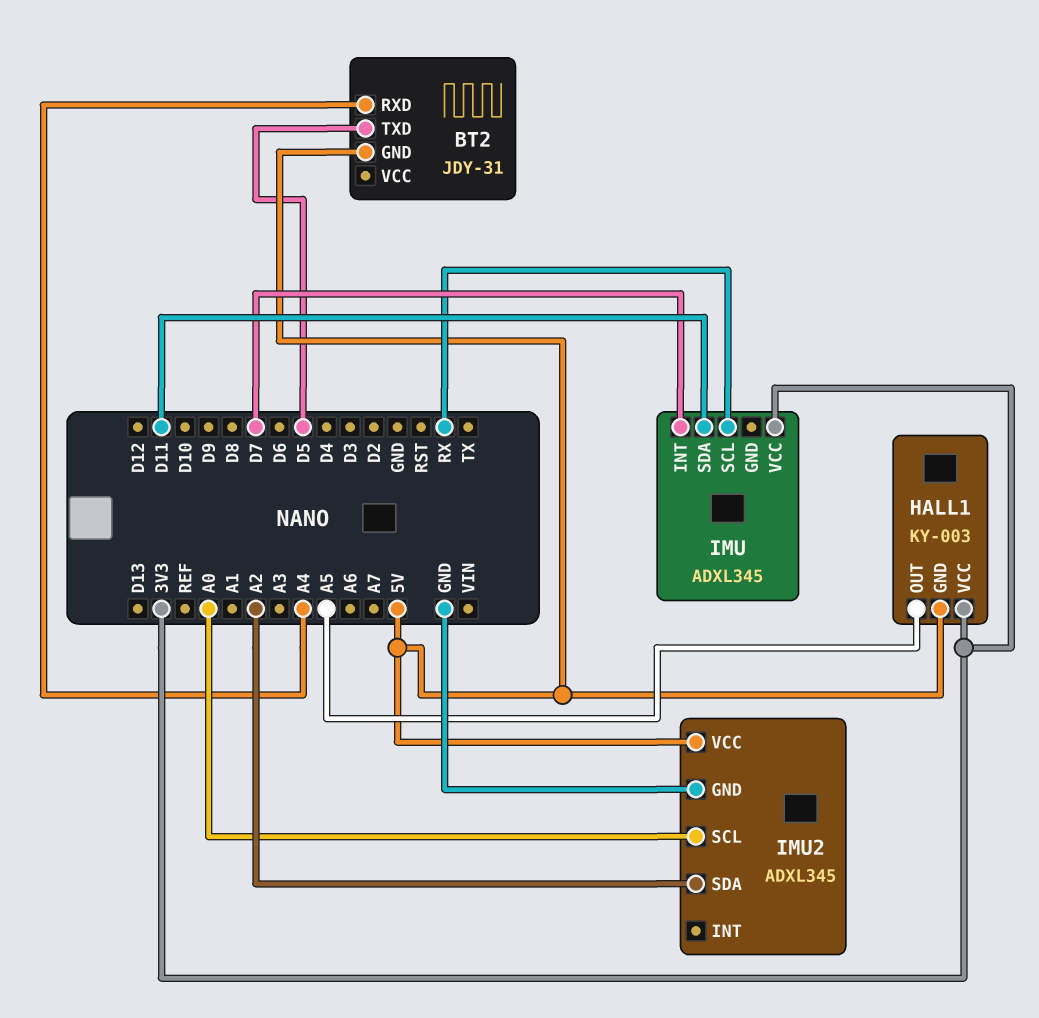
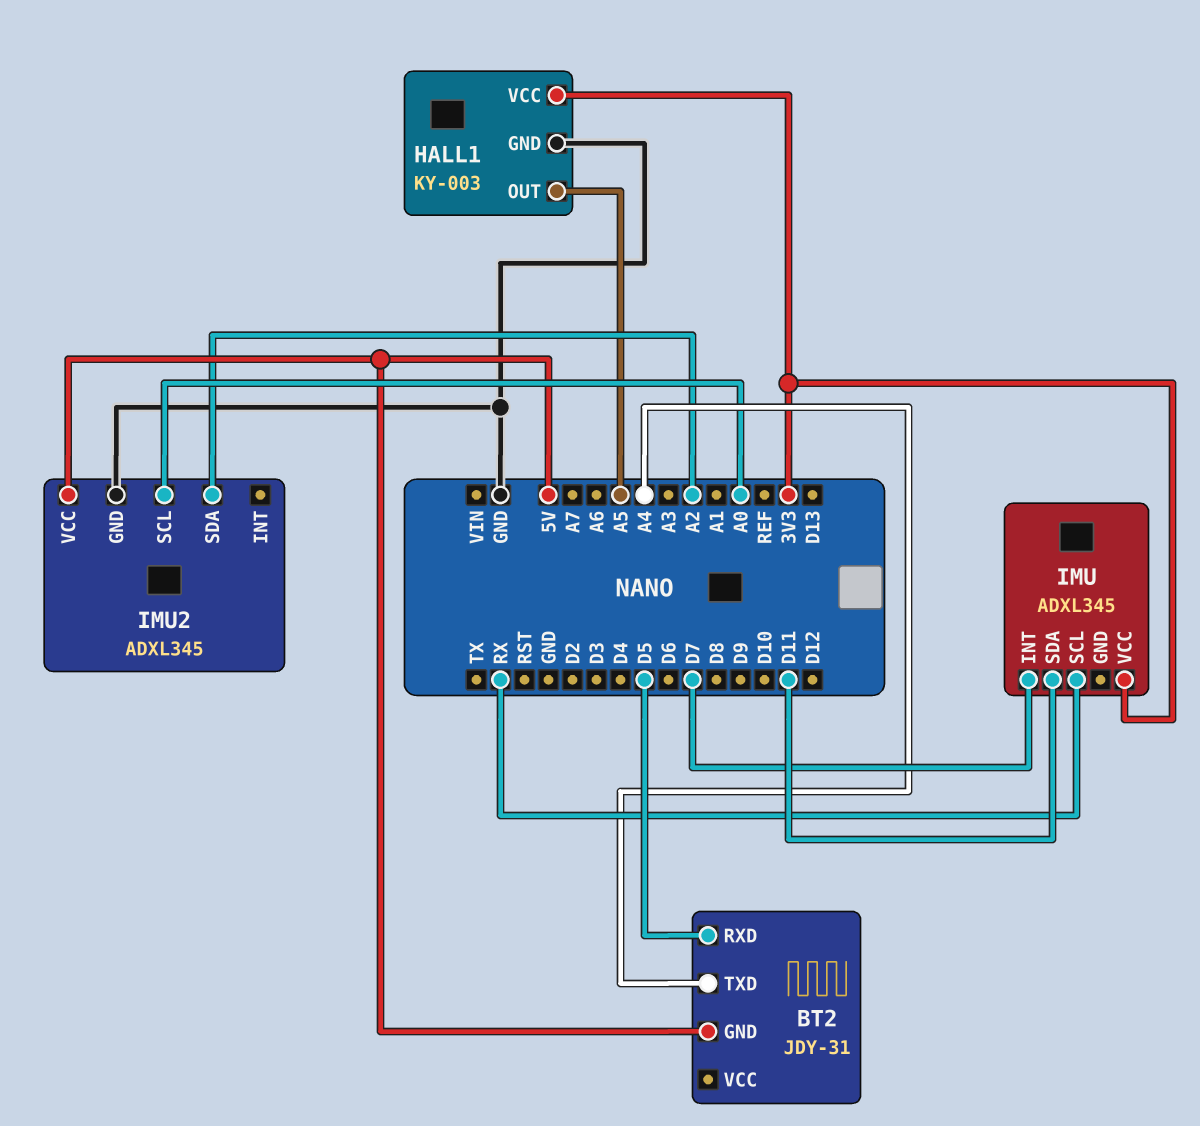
BT2 pin RXD: A4 -> D5
BT2 pin TXD: D5 -> A4
HALL1 pin GND: 5V -> GND

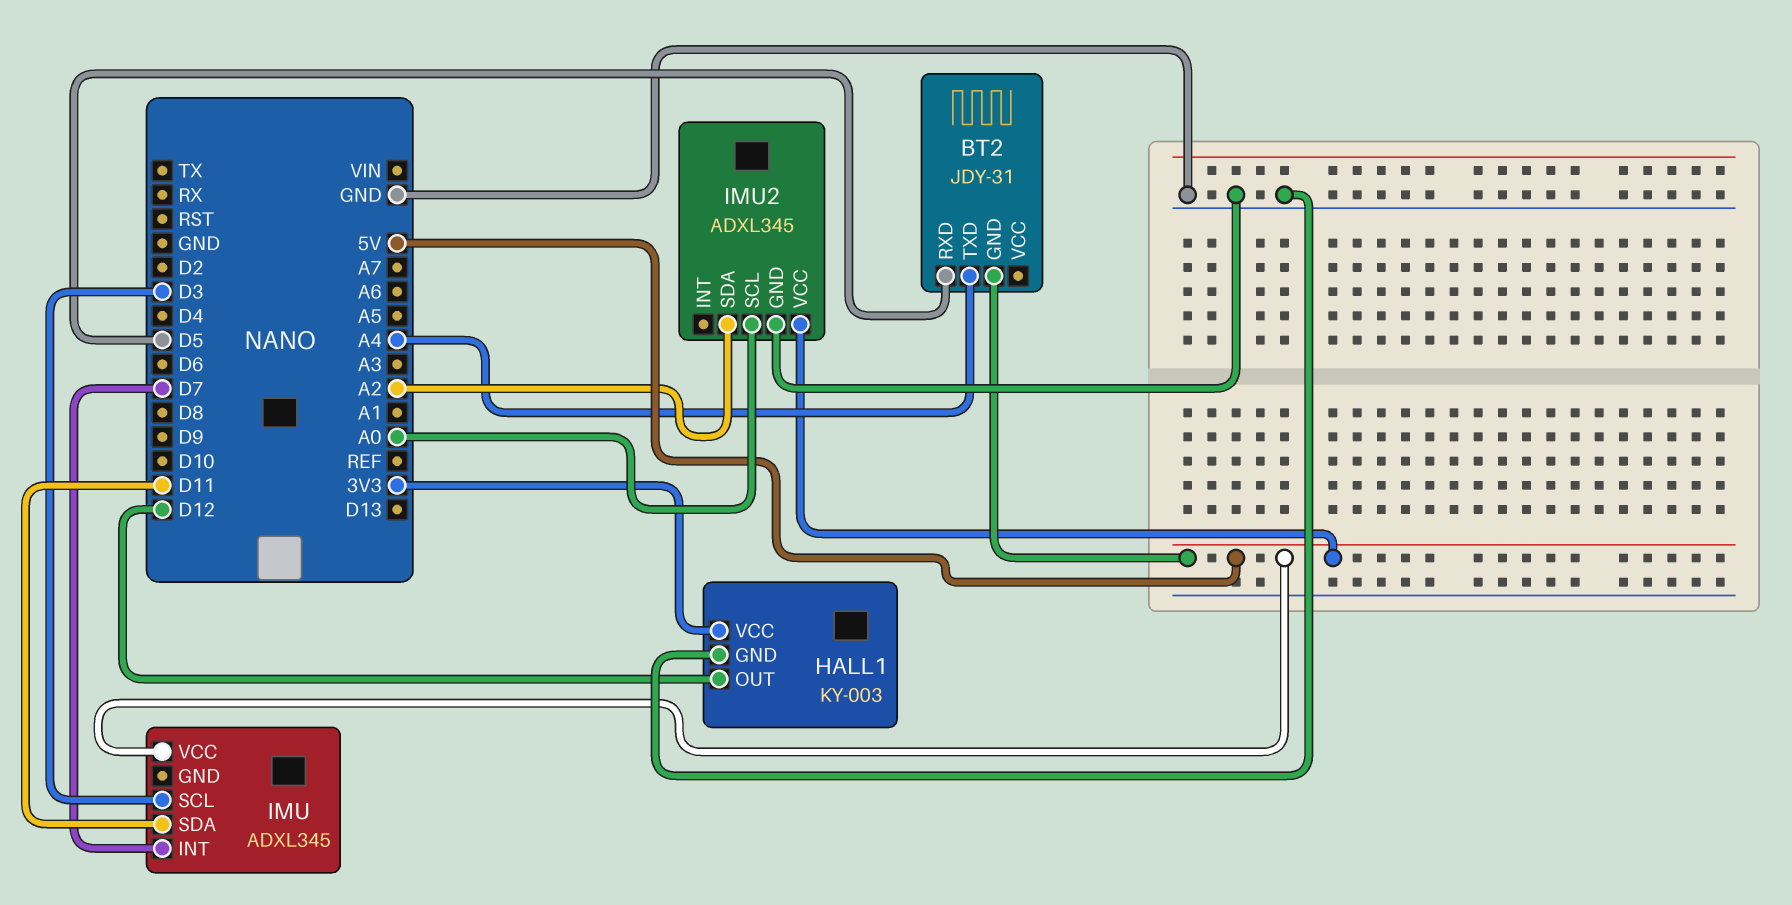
HALL1 pin OUT: A5 -> D12
IMU pin SCL: RX -> D3
IMU pin VCC: 3V3 -> 5V

